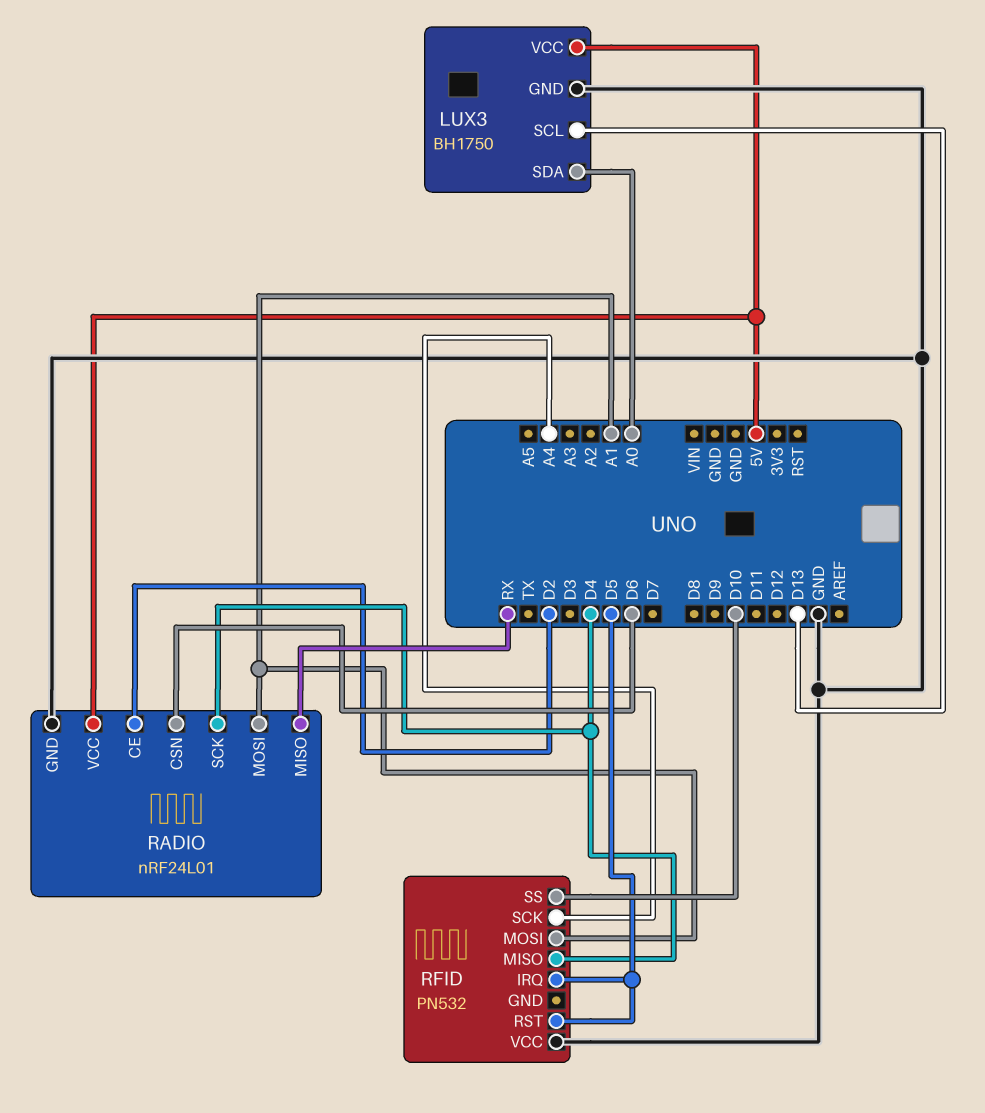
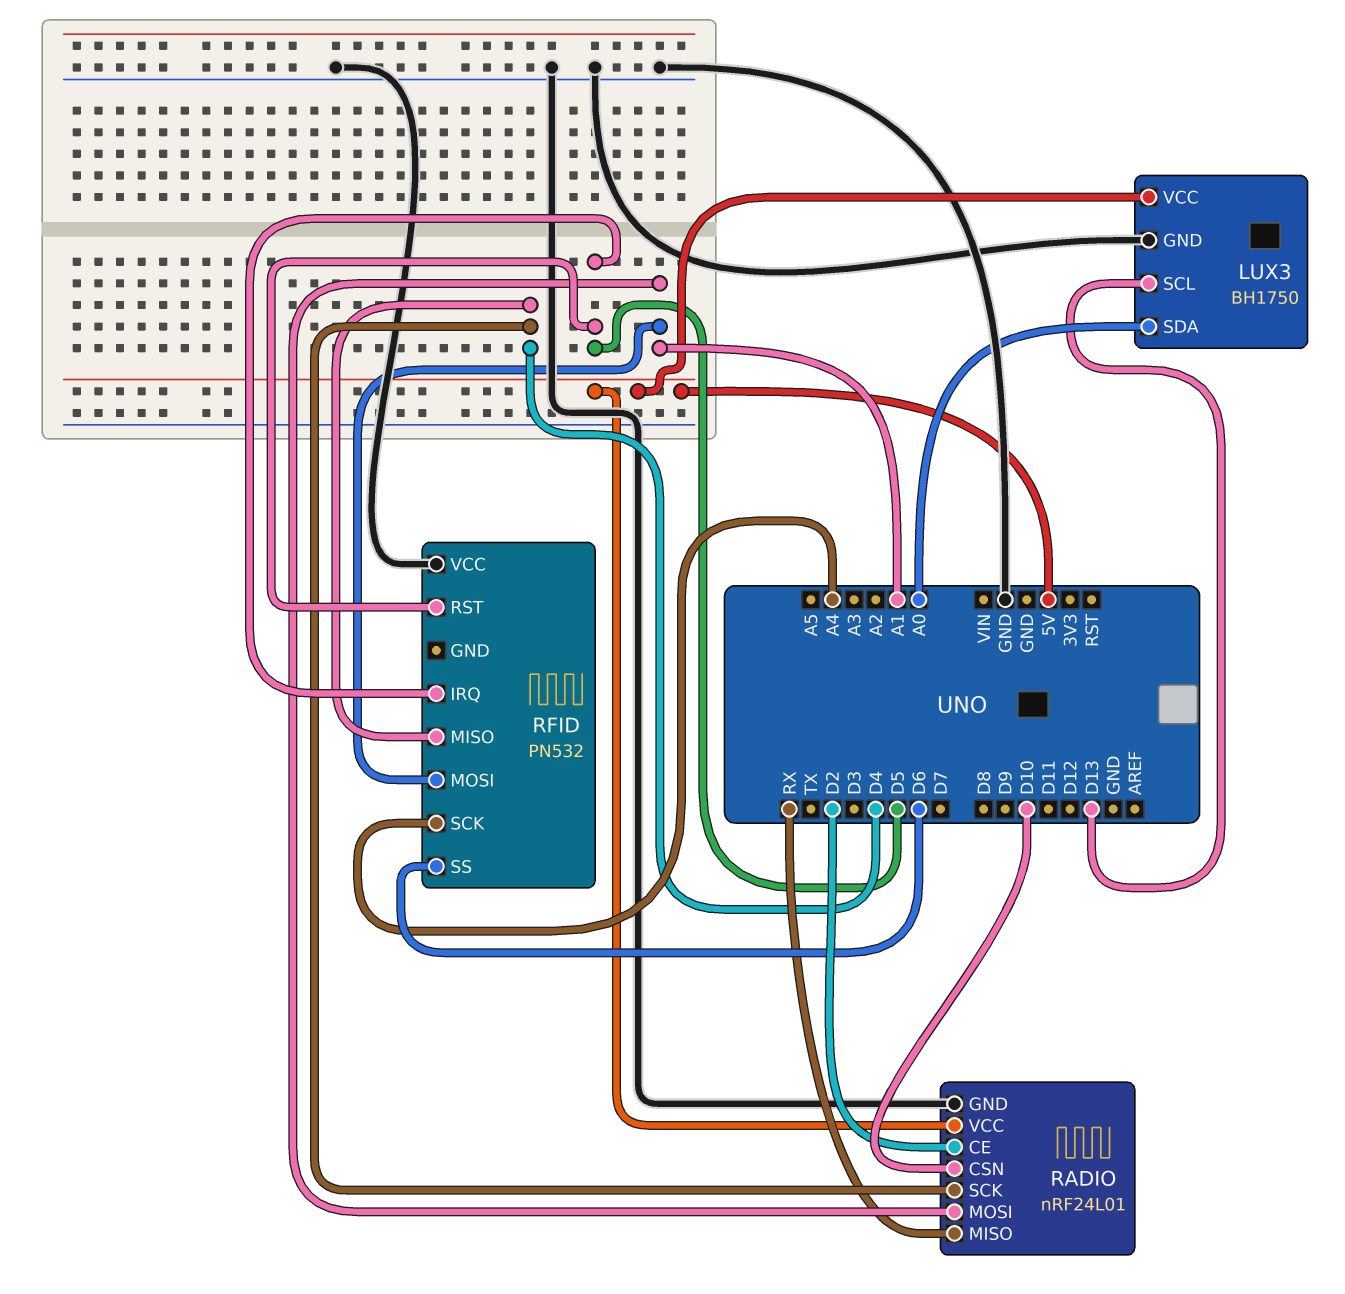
RADIO pin CSN: D6 -> D10
RFID pin SS: D10 -> D6

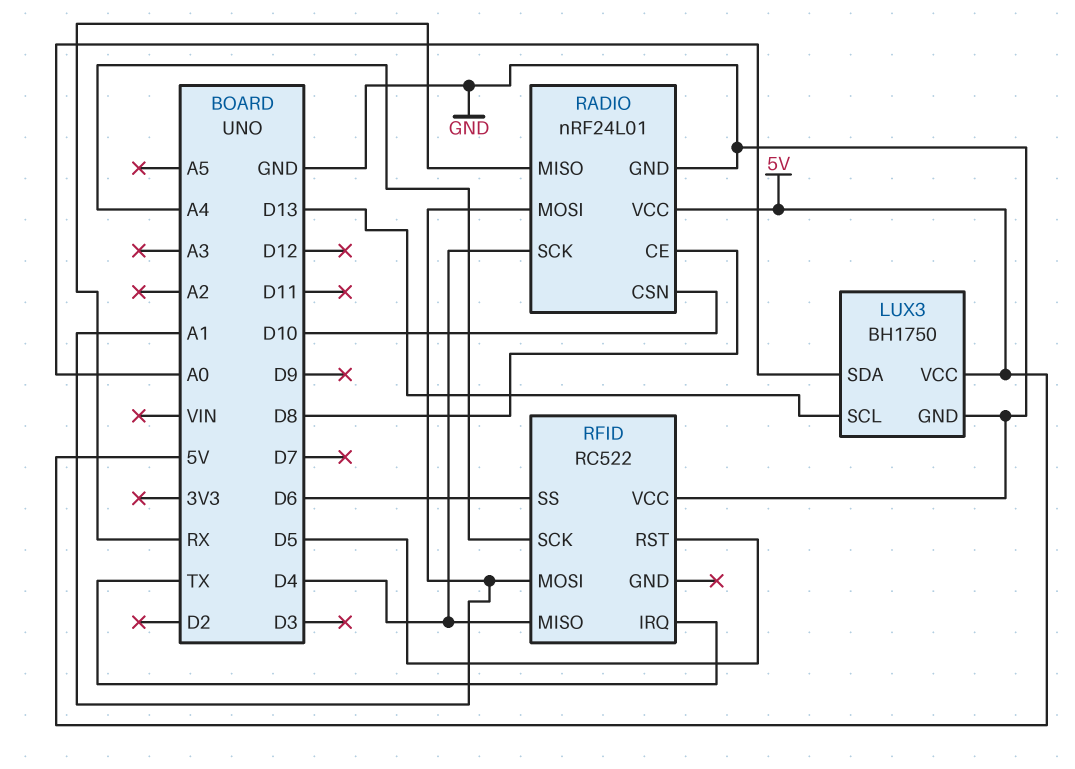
RADIO pin CE: D2 -> D8
RFID: PN532 -> RC522
RFID pin IRQ: D5 -> TX

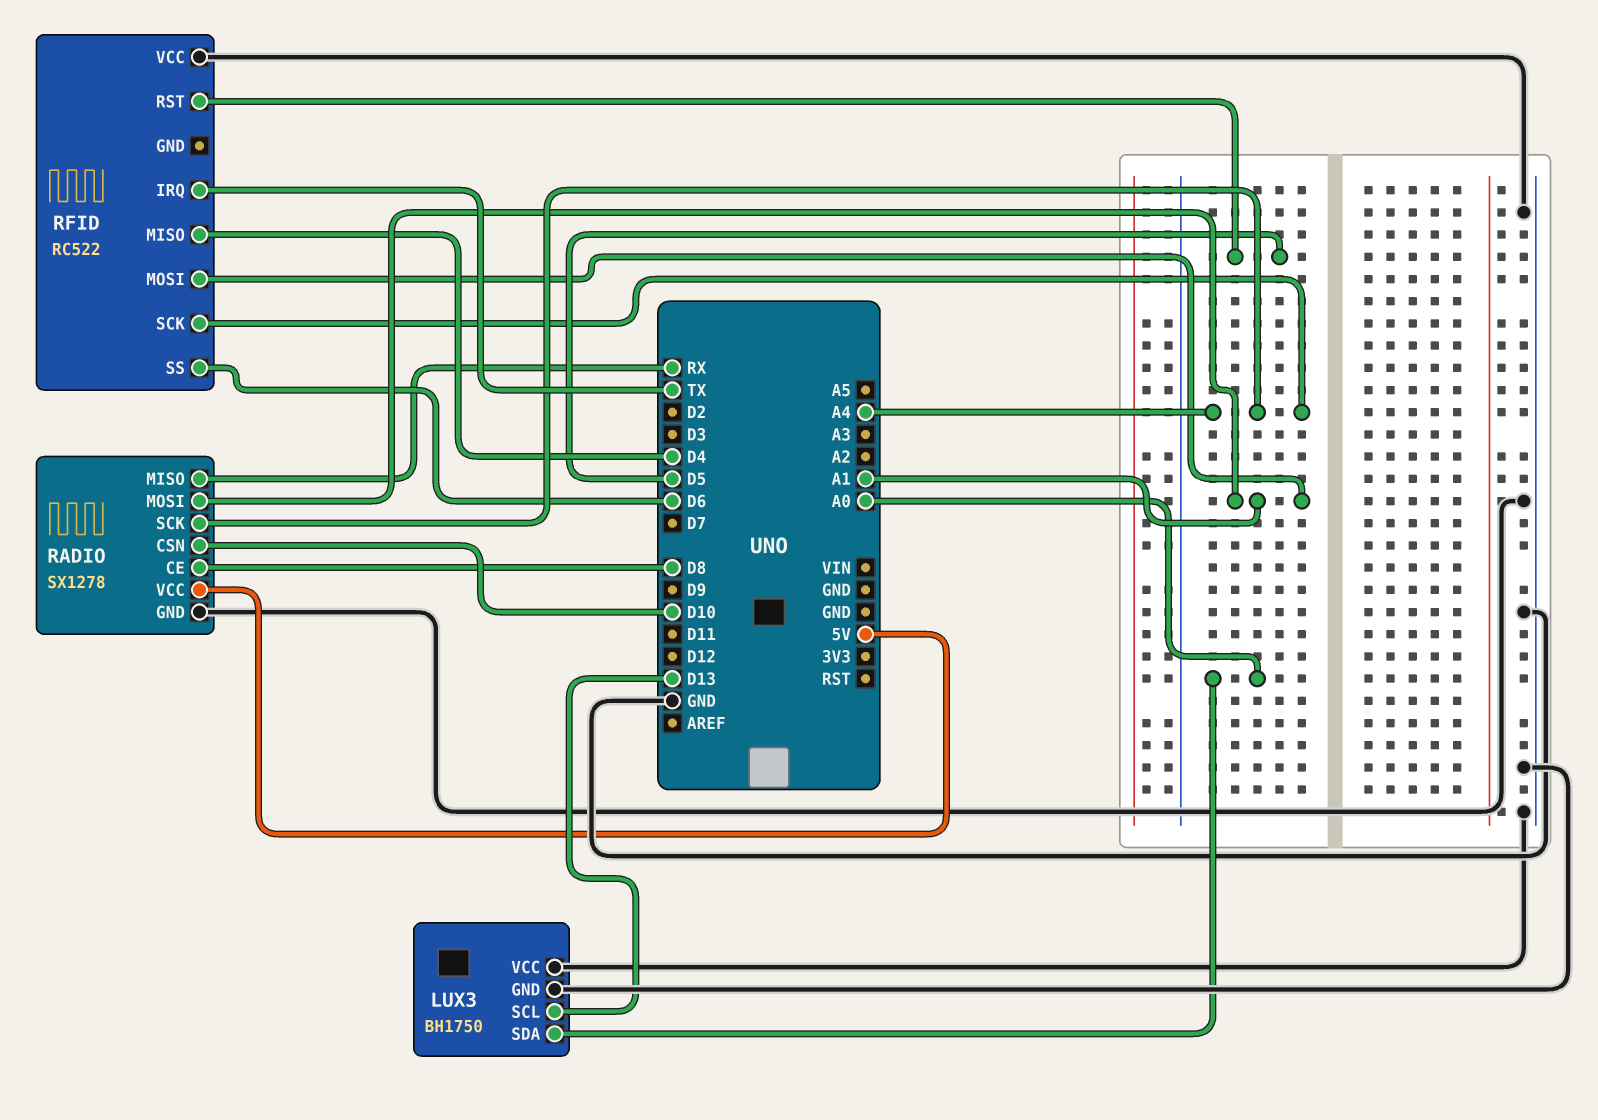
LUX3 pin VCC: 5V -> GND
RADIO: nRF24L01 -> SX1278
RADIO pin SCK: D4 -> A4

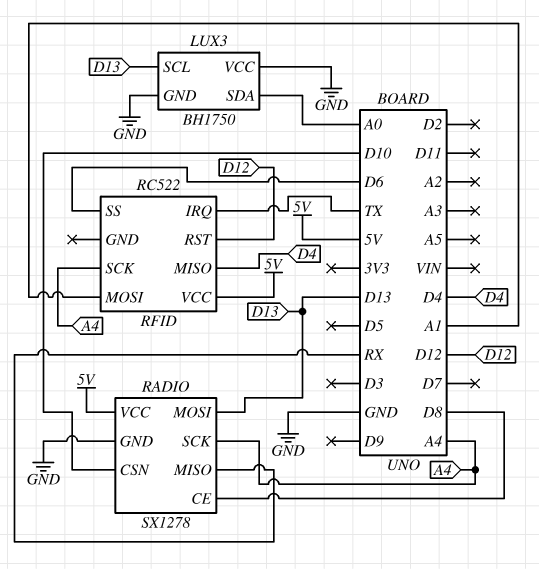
RADIO pin MOSI: A1 -> D13
RFID pin RST: D5 -> D12
RFID pin VCC: GND -> 5V

